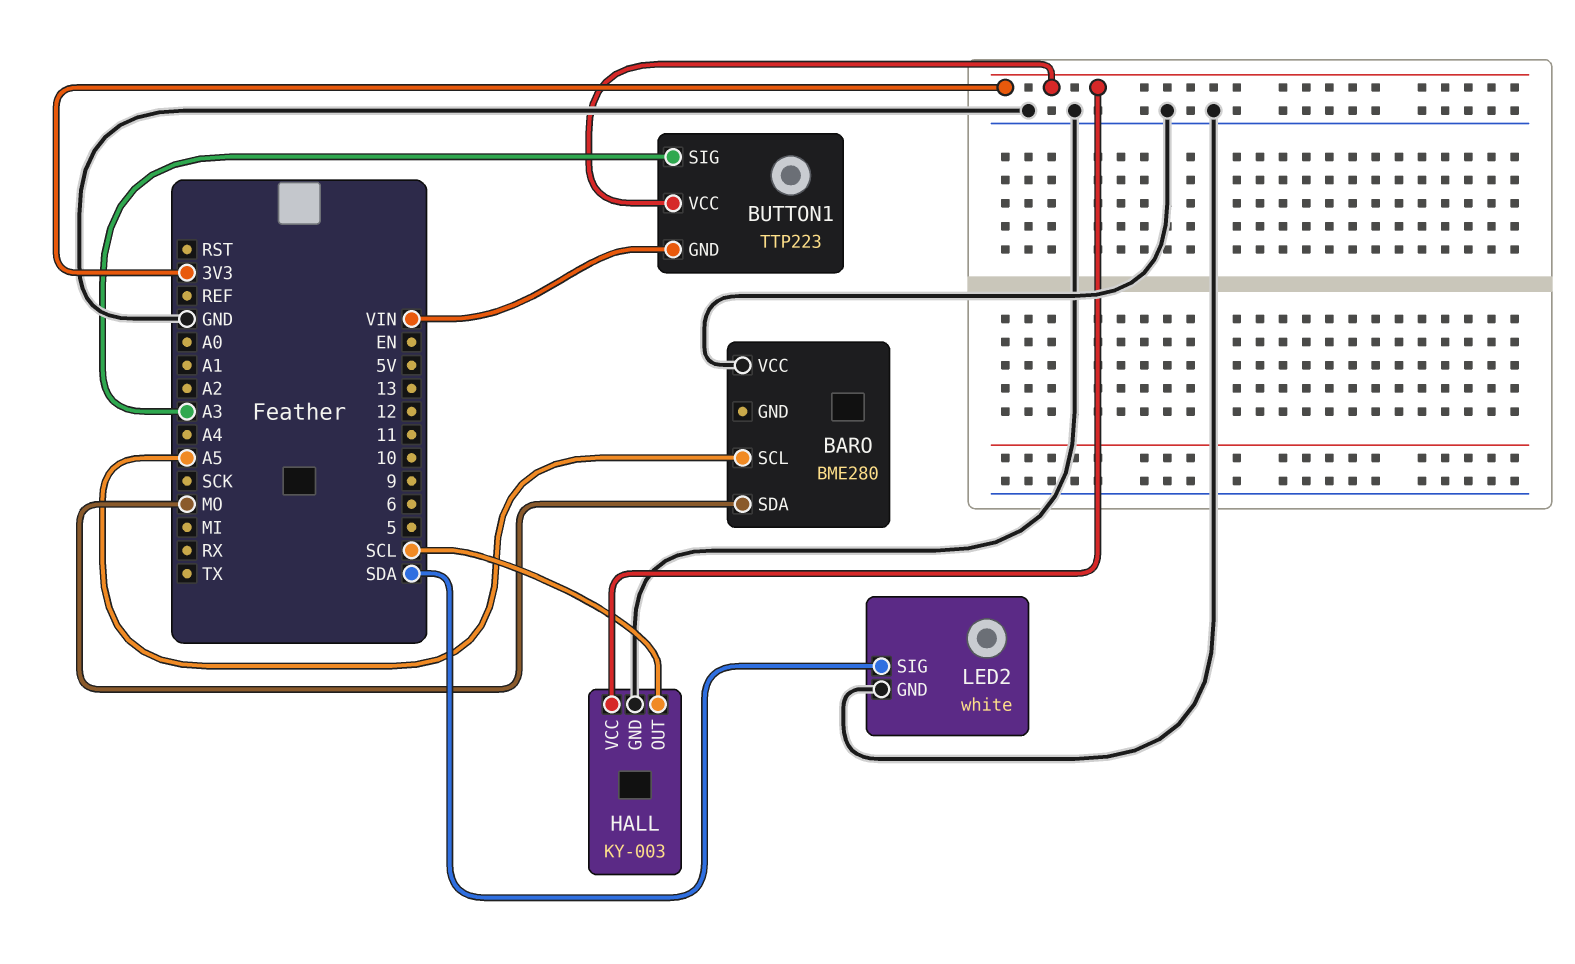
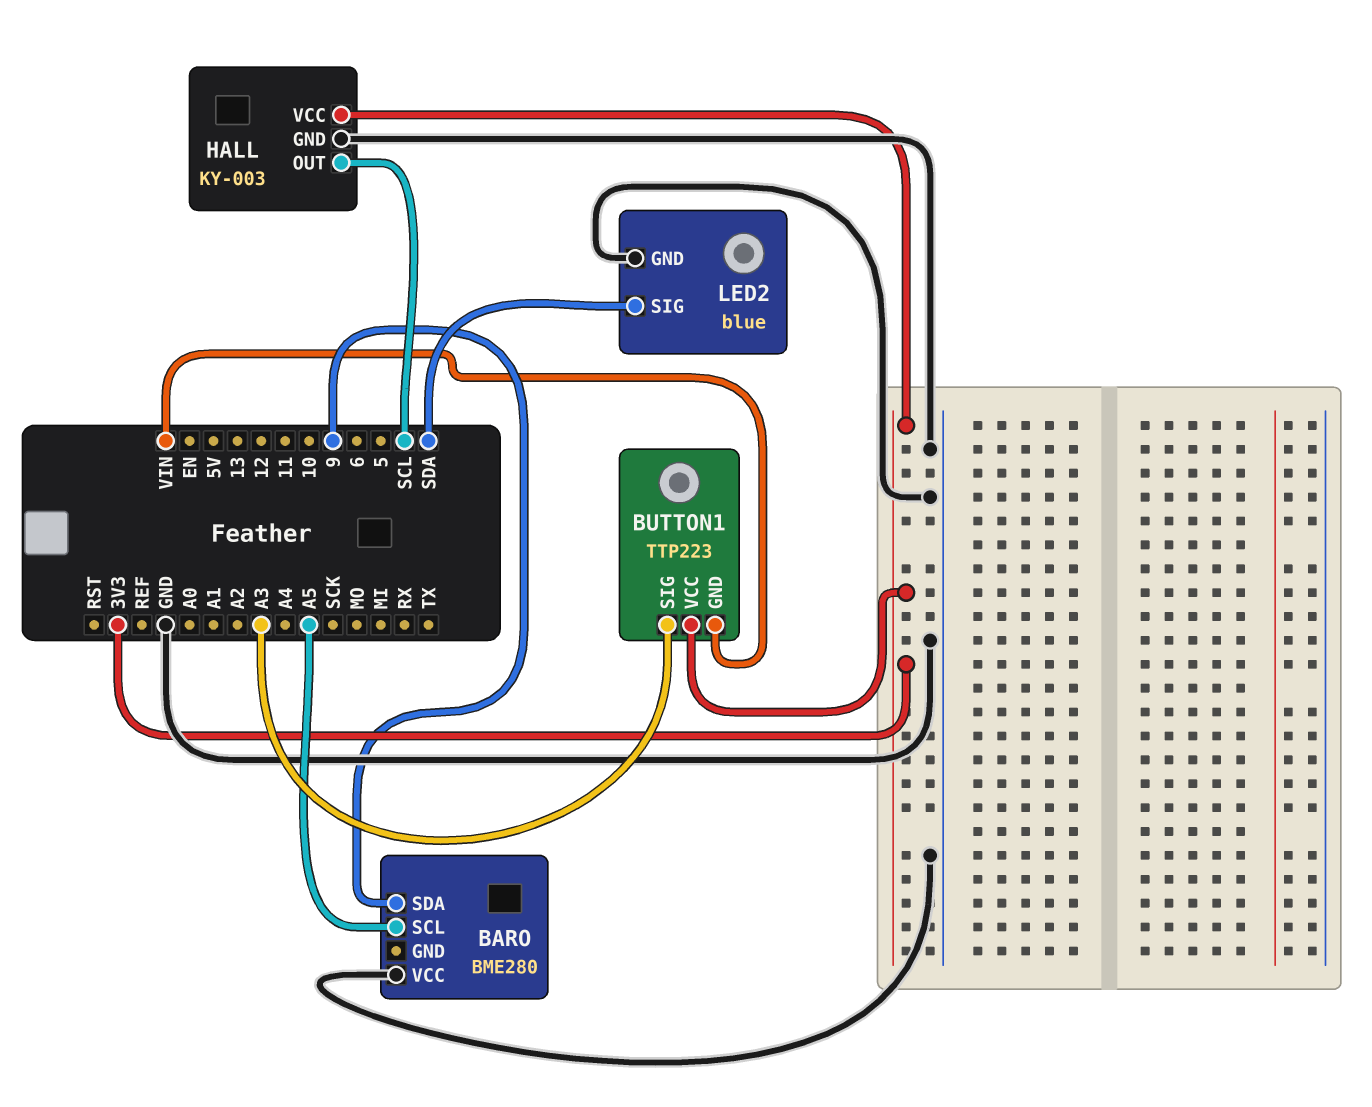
BARO pin SDA: MO -> 9
LED2: white -> blue

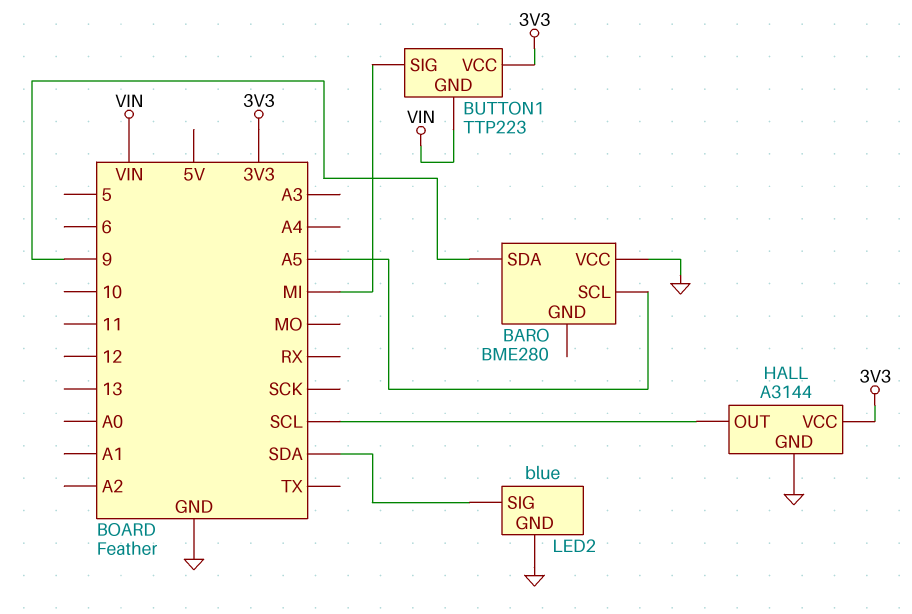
BUTTON1 pin SIG: A3 -> MI
HALL: KY-003 -> A3144

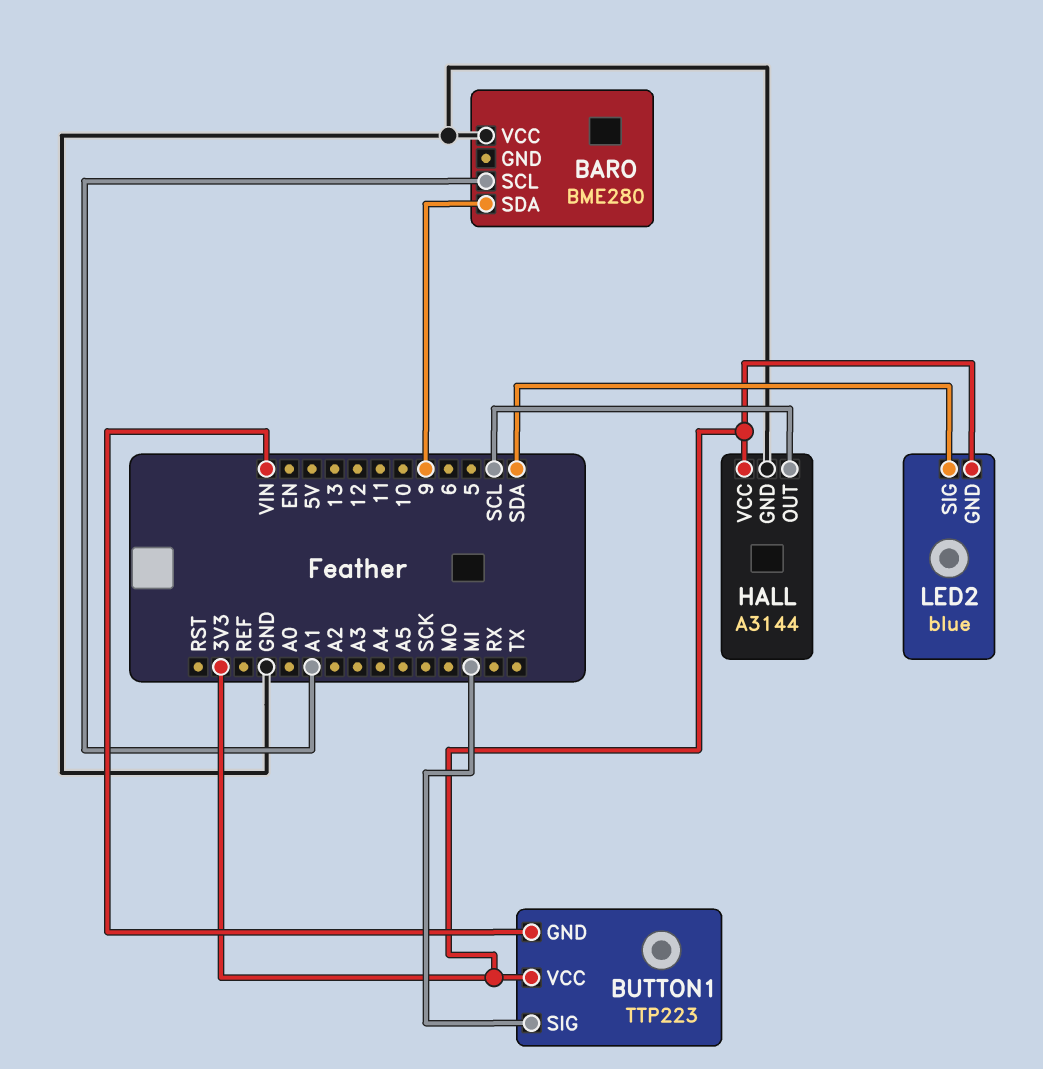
BARO pin SCL: A5 -> A1
LED2 pin GND: GND -> 3V3

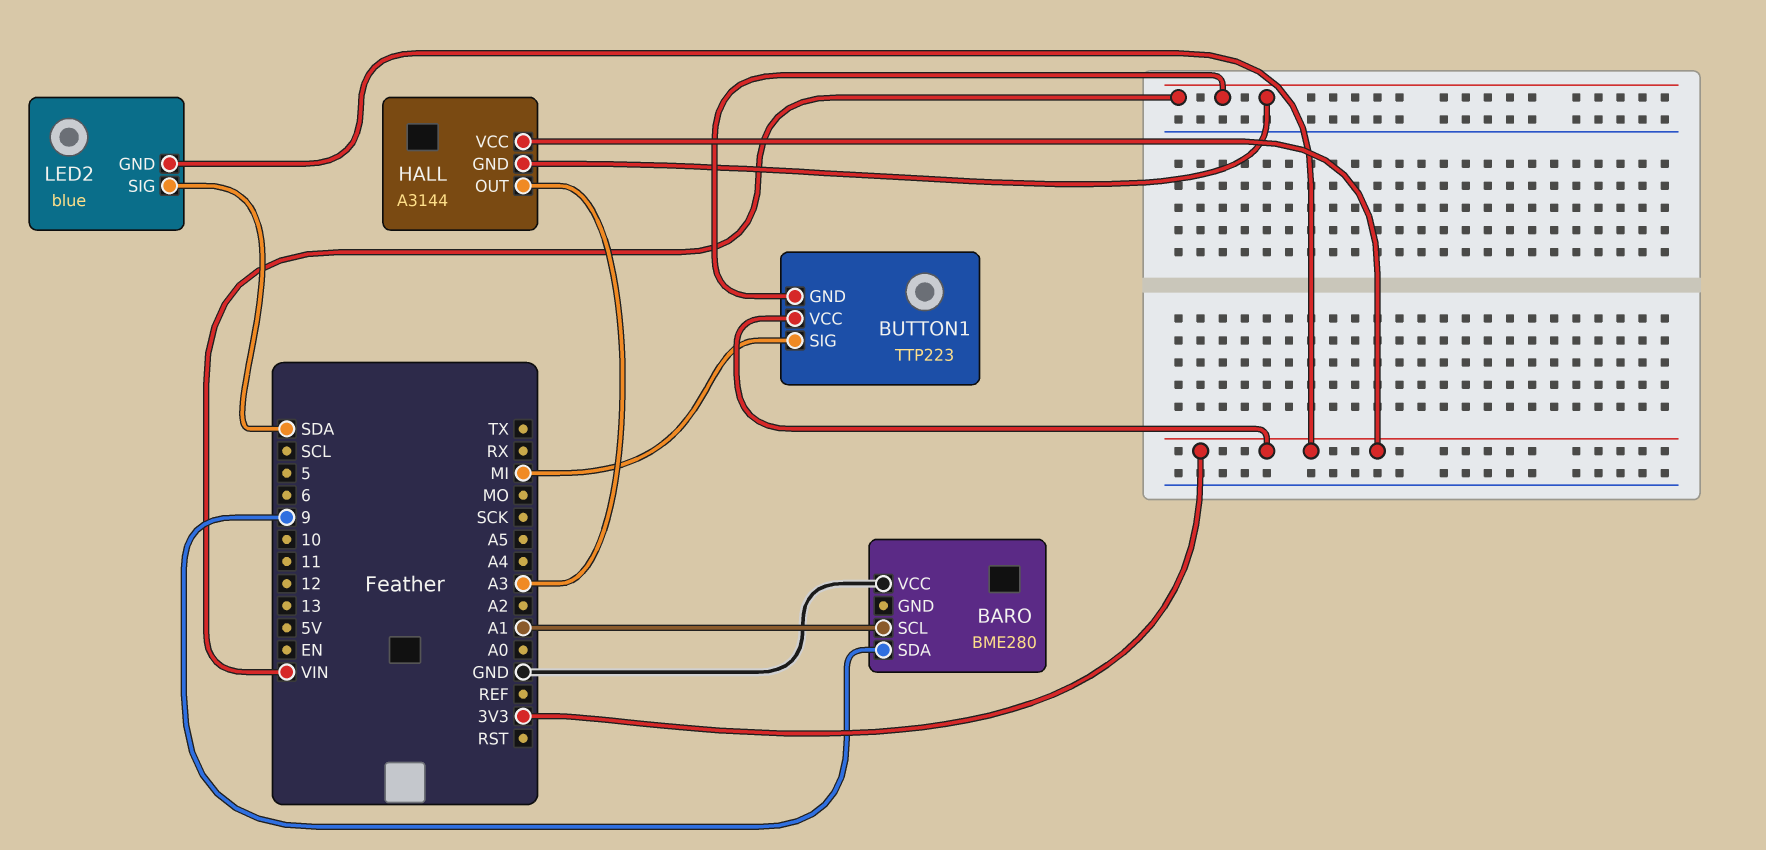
HALL pin GND: GND -> VIN
HALL pin OUT: SCL -> A3

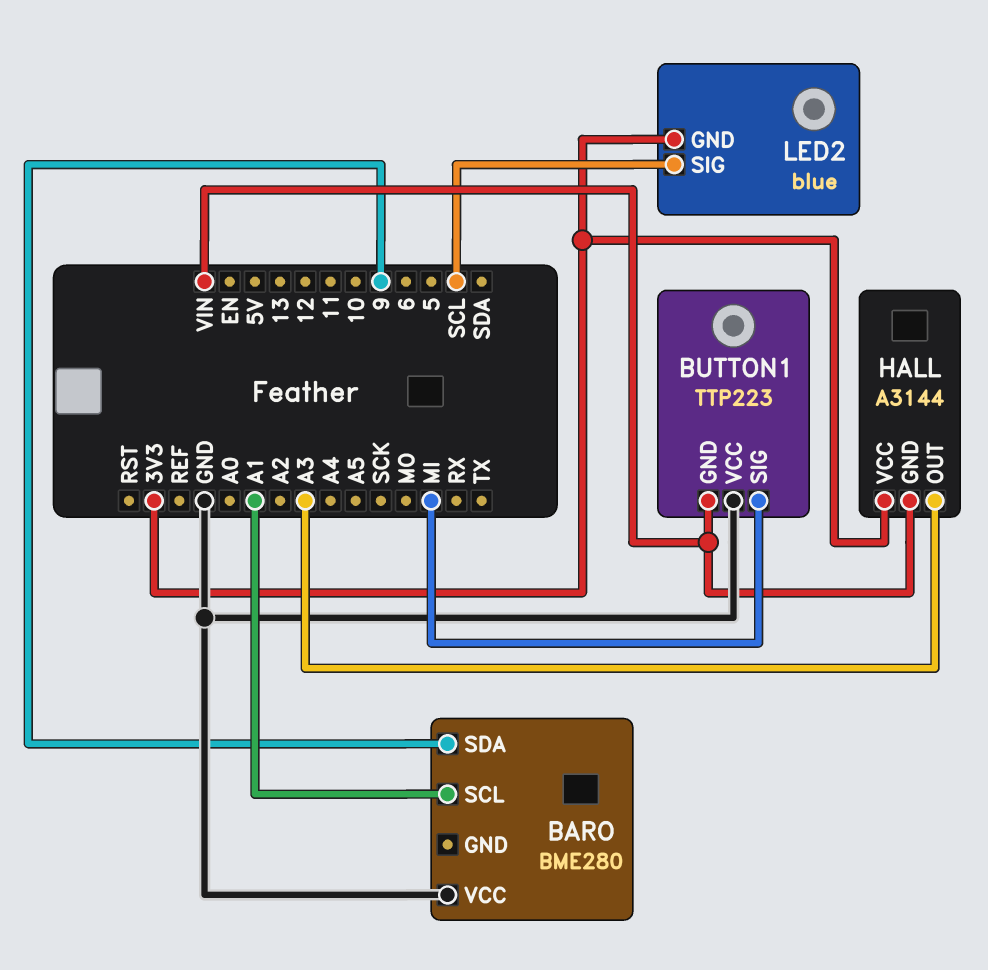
BUTTON1 pin VCC: 3V3 -> GND
LED2 pin SIG: SDA -> SCL

